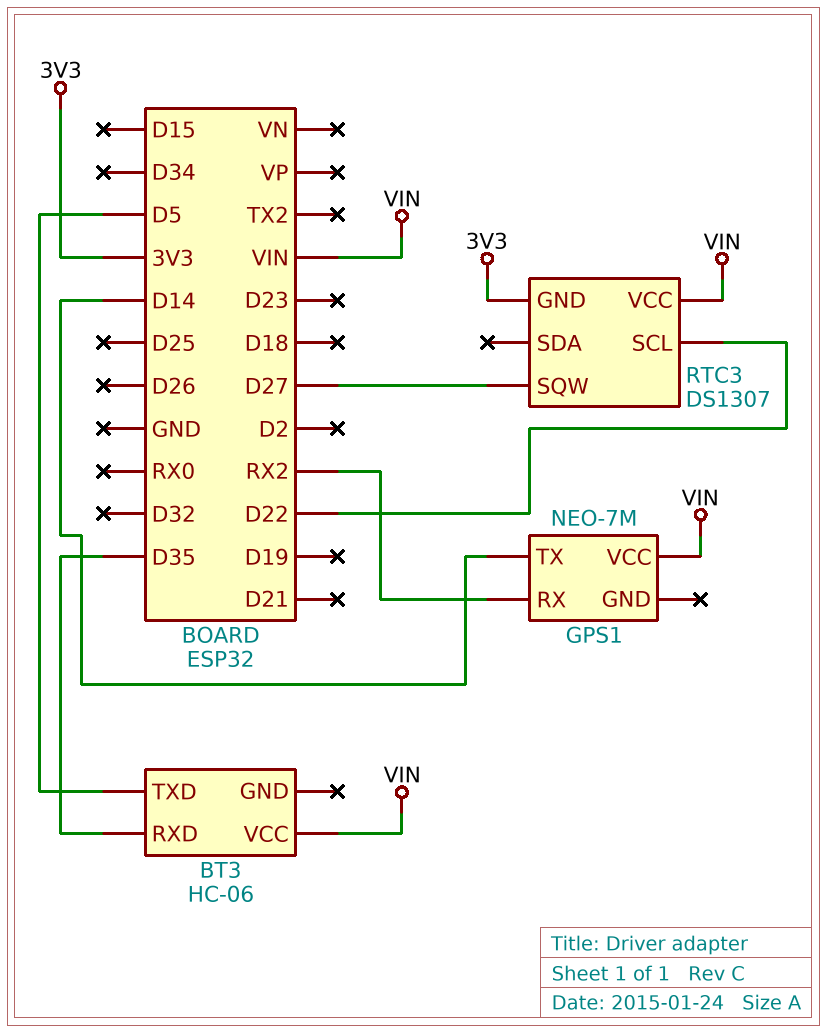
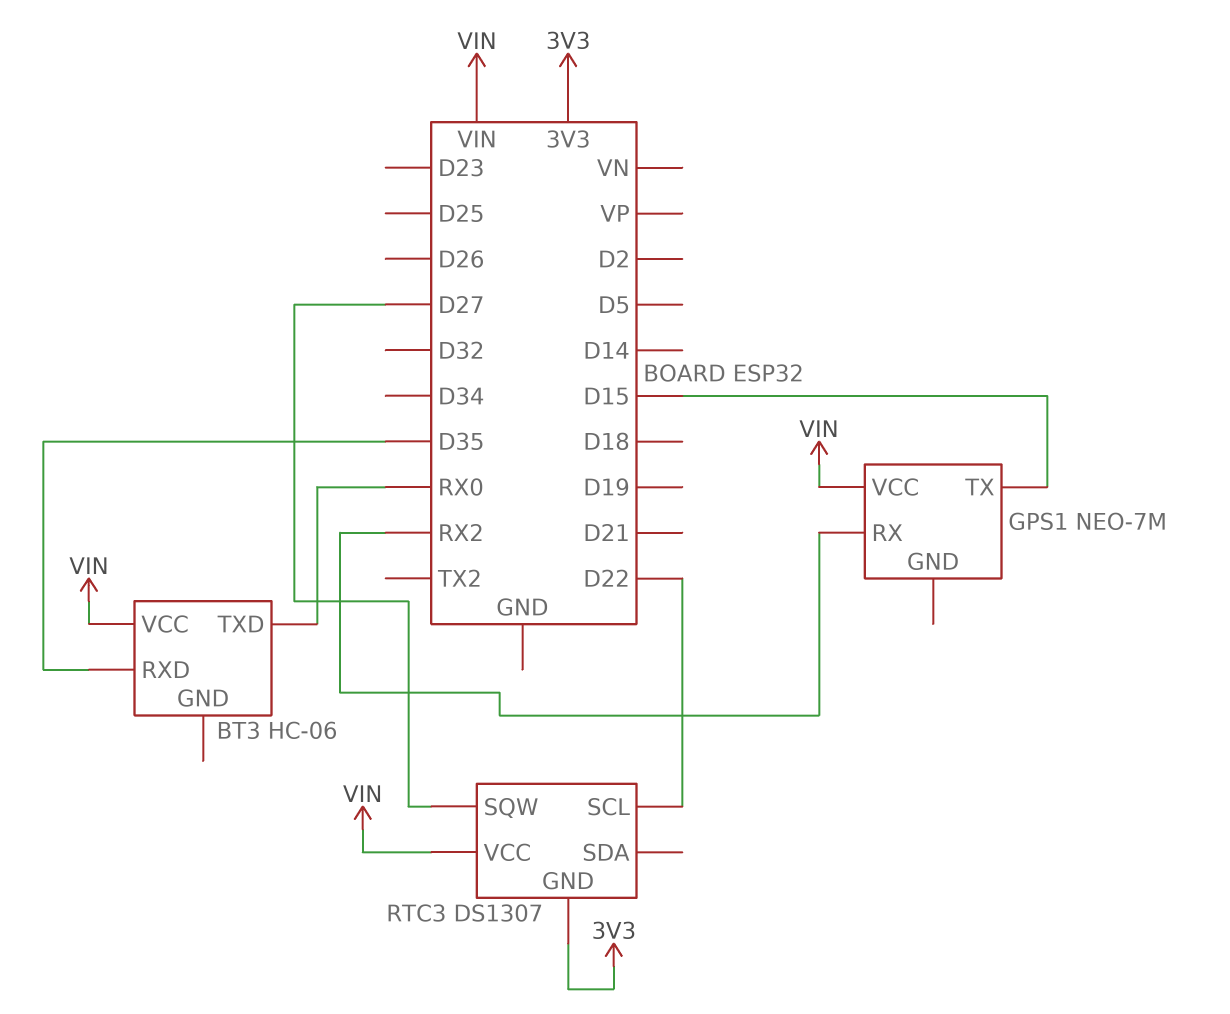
BT3 pin TXD: D5 -> RX0
GPS1 pin TX: D14 -> D15

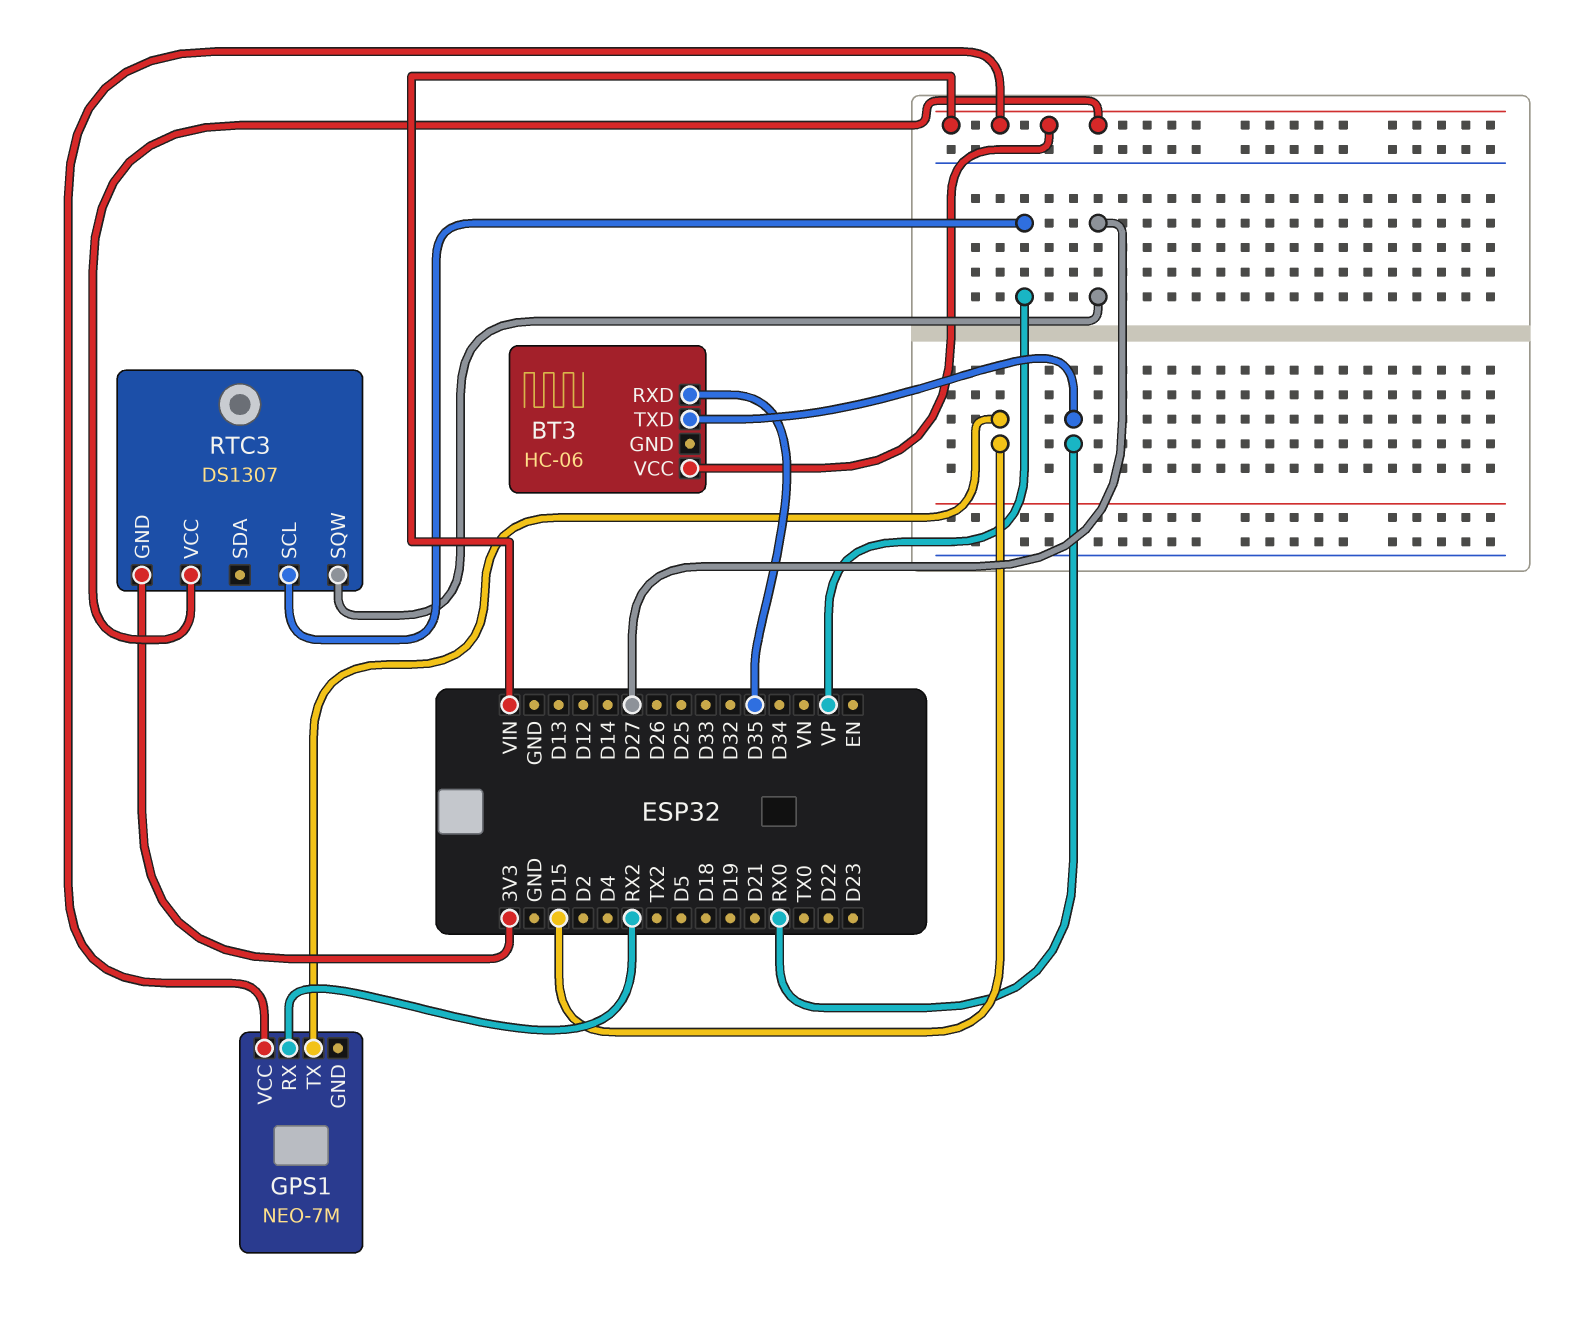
RTC3 pin SCL: D22 -> VP

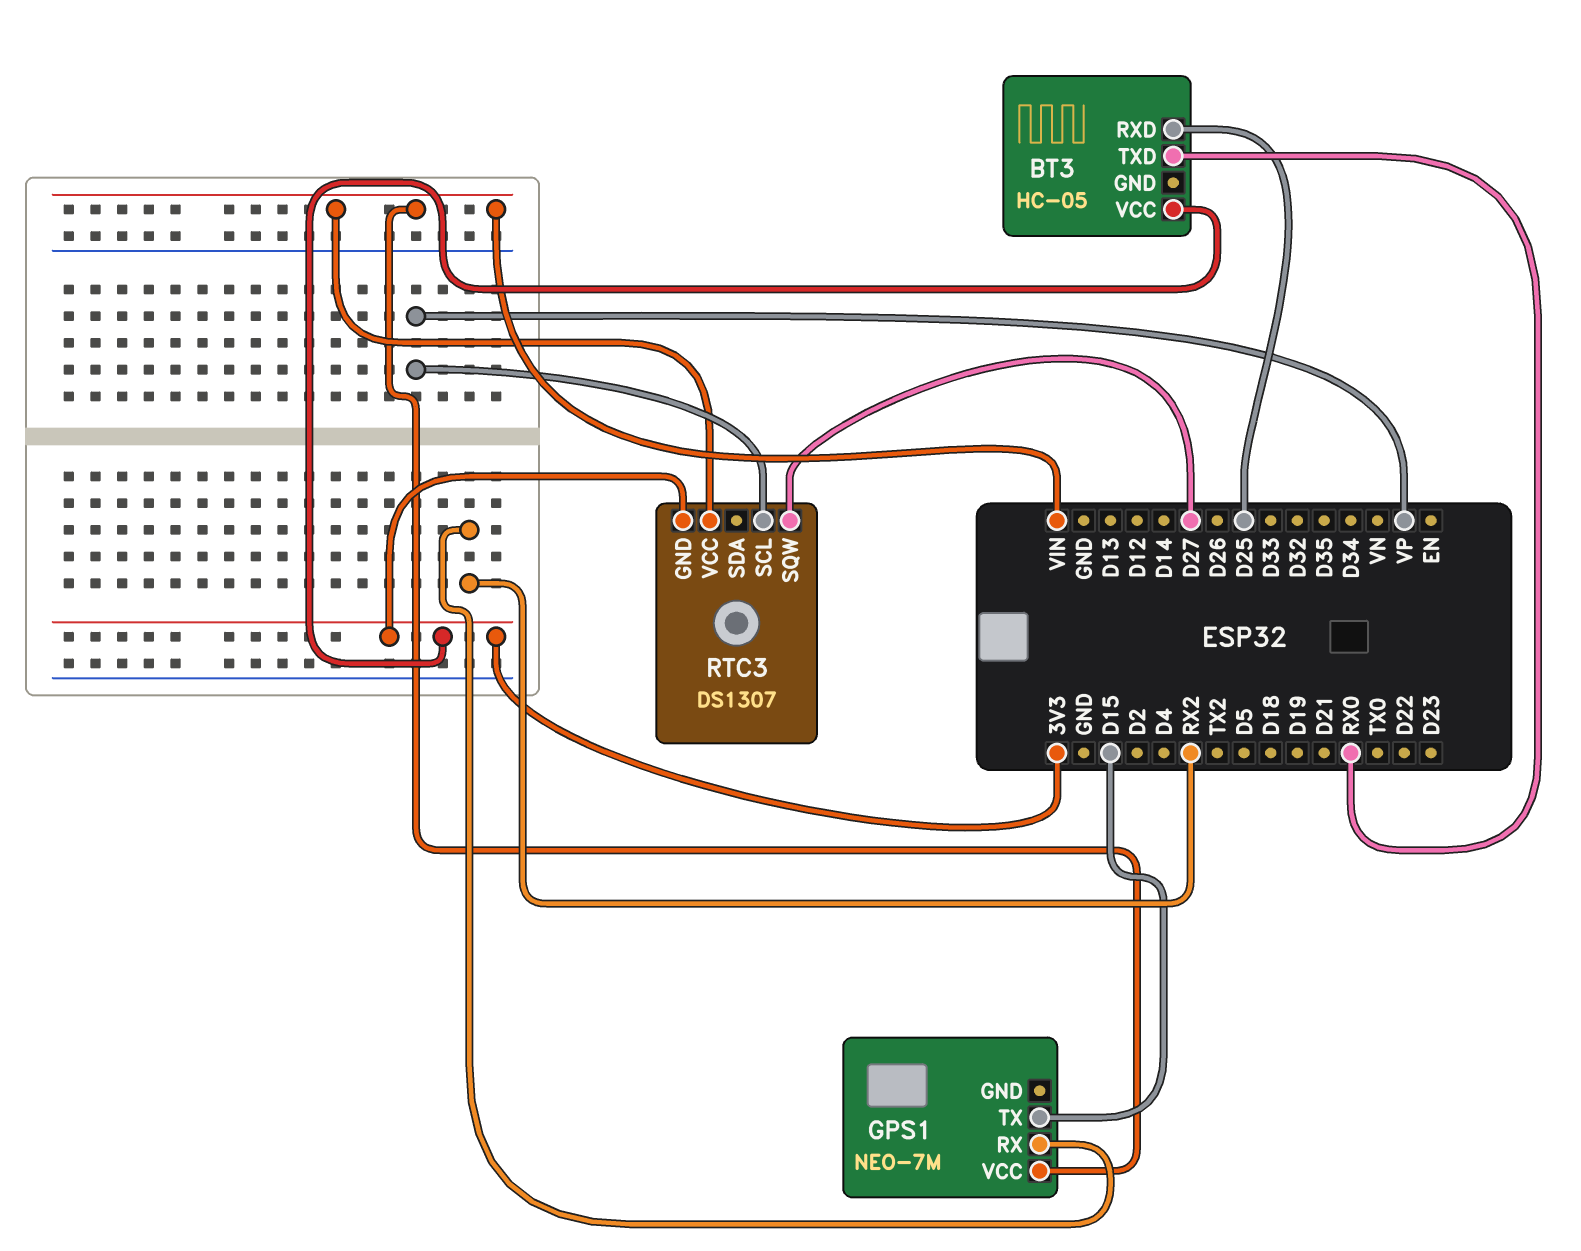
BT3: HC-06 -> HC-05
BT3 pin RXD: D35 -> D25
BT3 pin VCC: VIN -> 3V3

